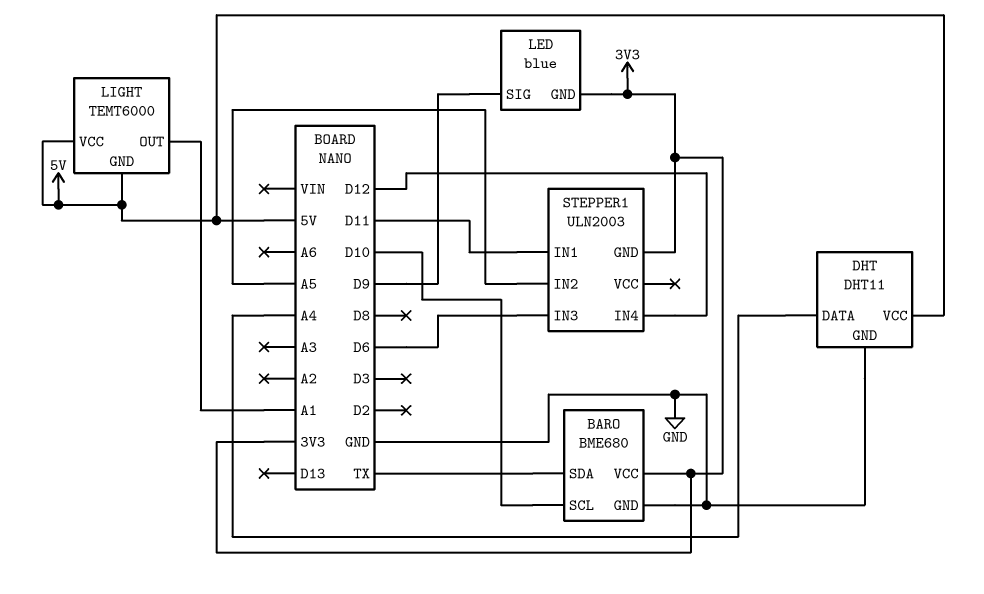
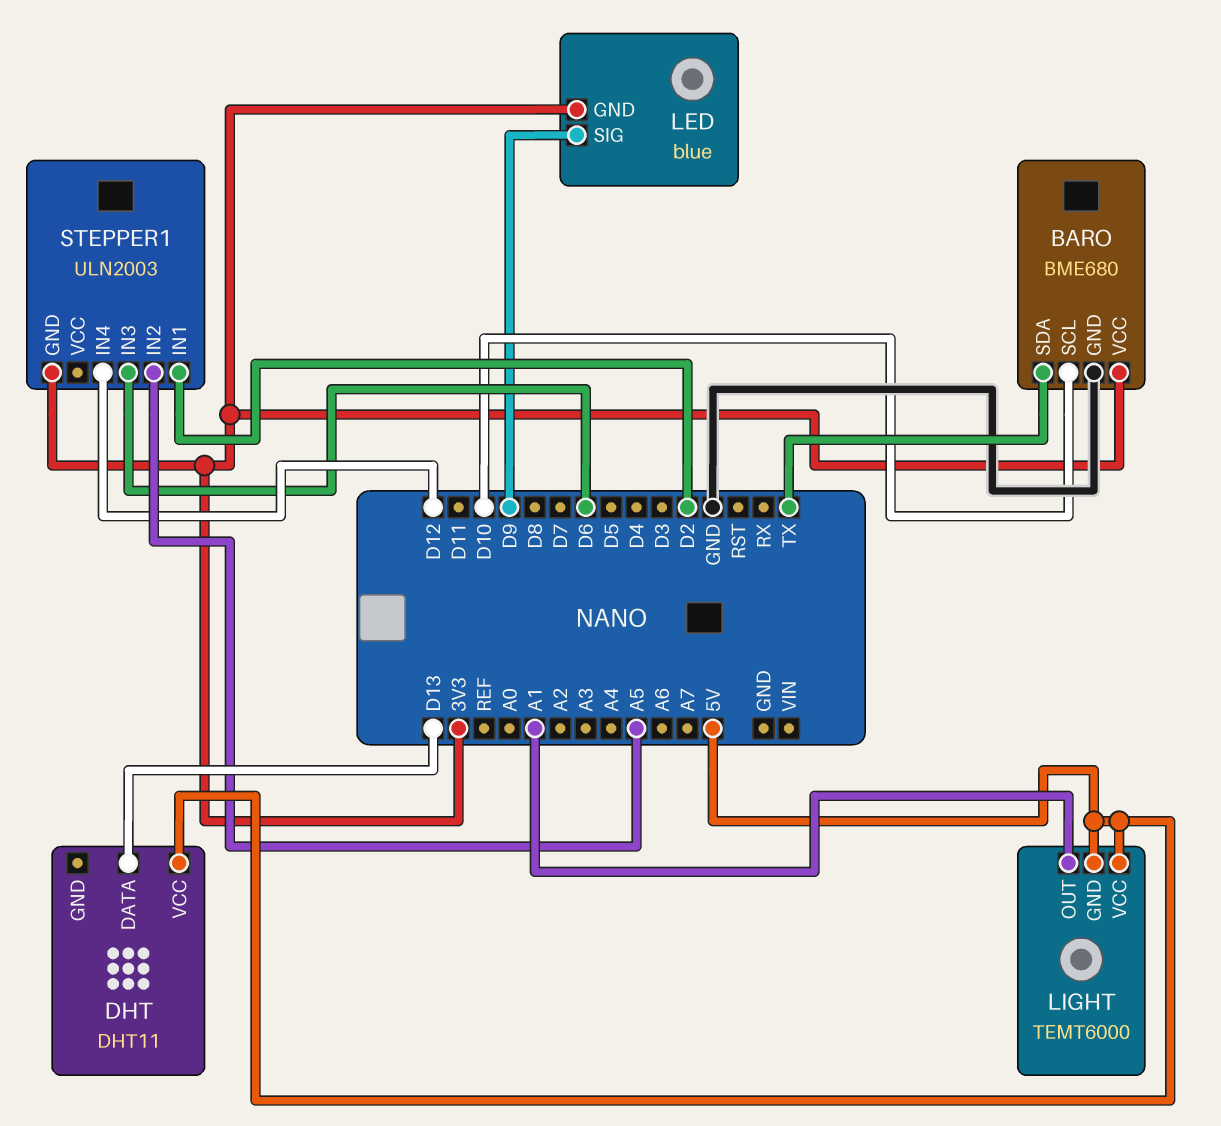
DHT pin DATA: A4 -> D13
DHT pin GND: GND -> none
STEPPER1 pin IN1: D11 -> D2

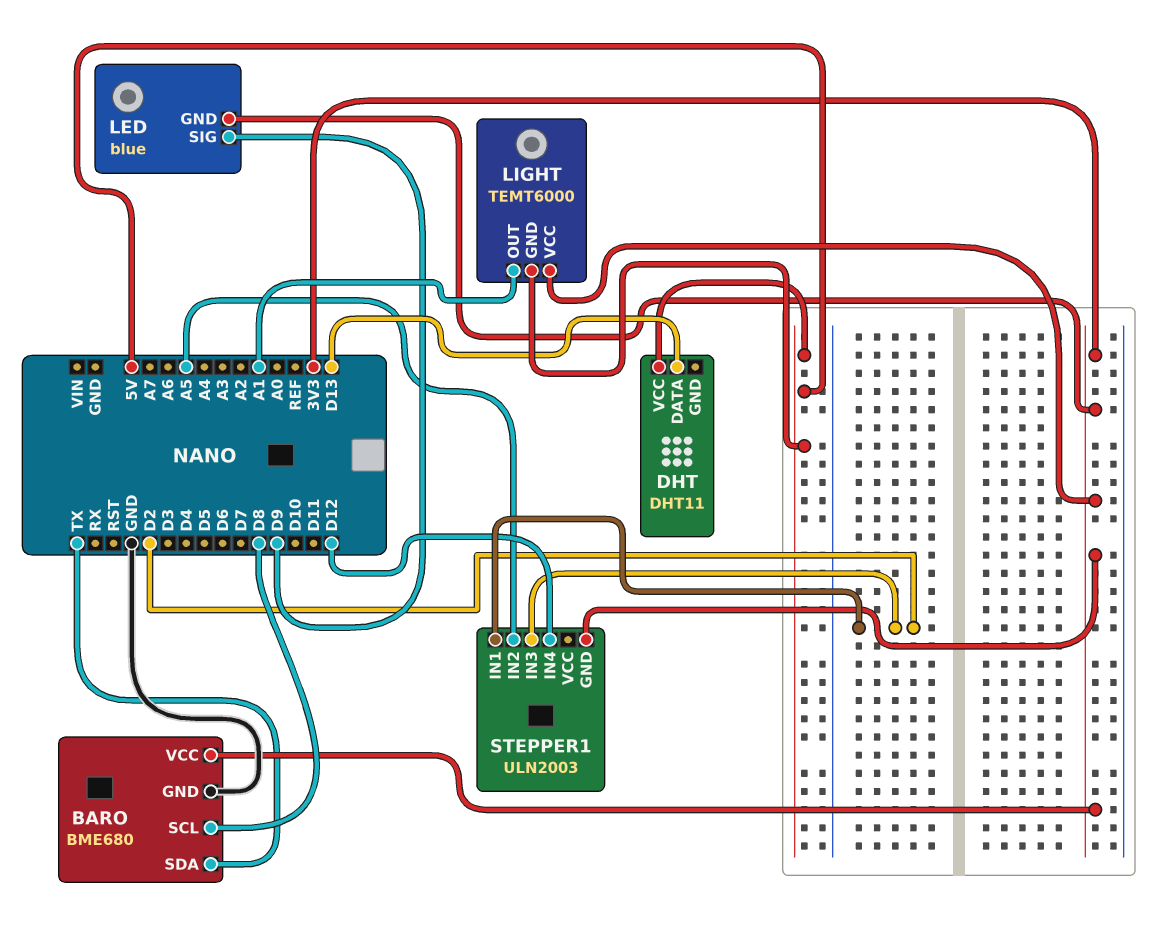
BARO pin SCL: D10 -> D8
LIGHT pin VCC: 5V -> 3V3
STEPPER1 pin IN3: D6 -> D2

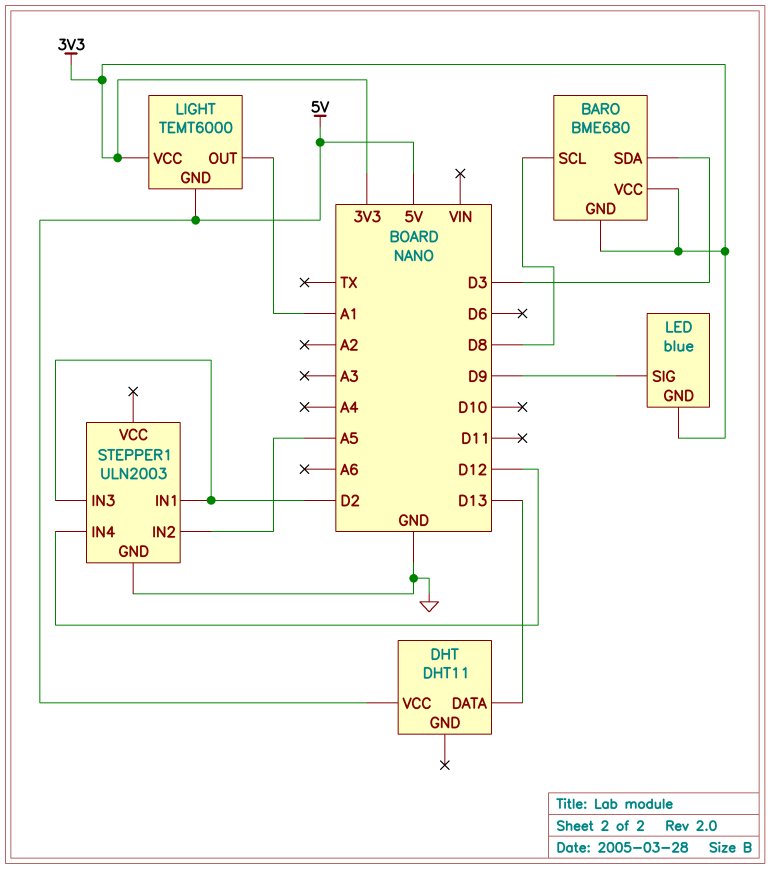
BARO pin GND: GND -> 3V3
BARO pin SDA: TX -> D3
STEPPER1 pin GND: 3V3 -> GND

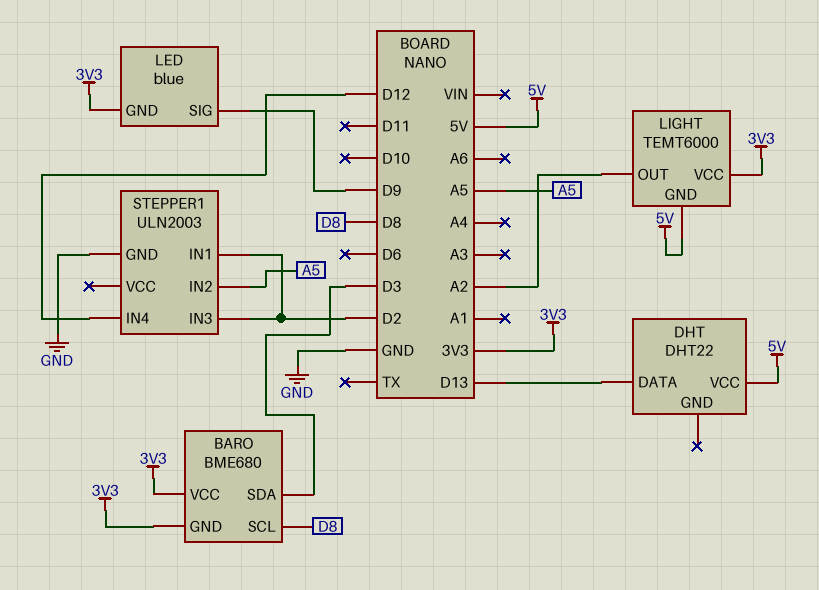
DHT: DHT11 -> DHT22
LIGHT pin OUT: A1 -> A2

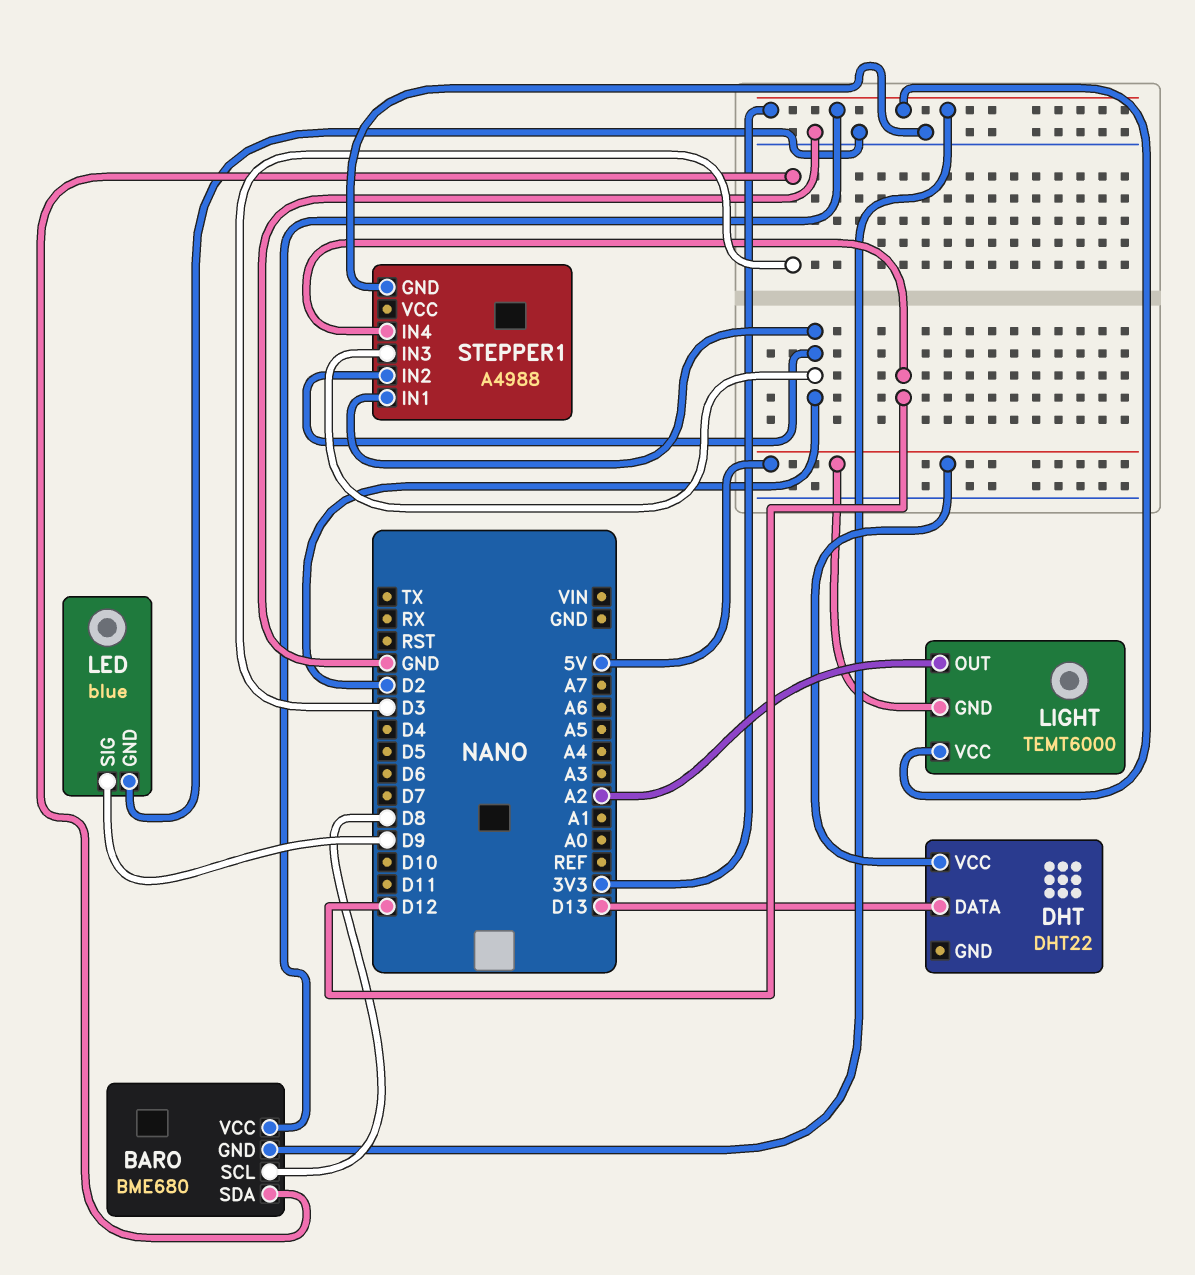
LED pin GND: 3V3 -> GND
STEPPER1: ULN2003 -> A4988
STEPPER1 pin IN2: A5 -> D2

